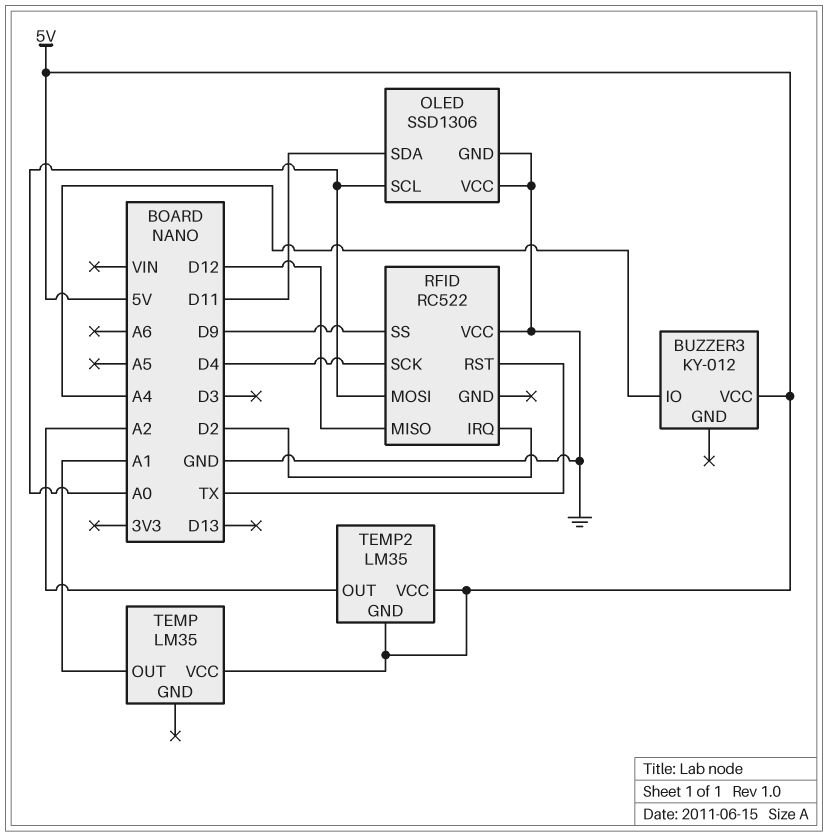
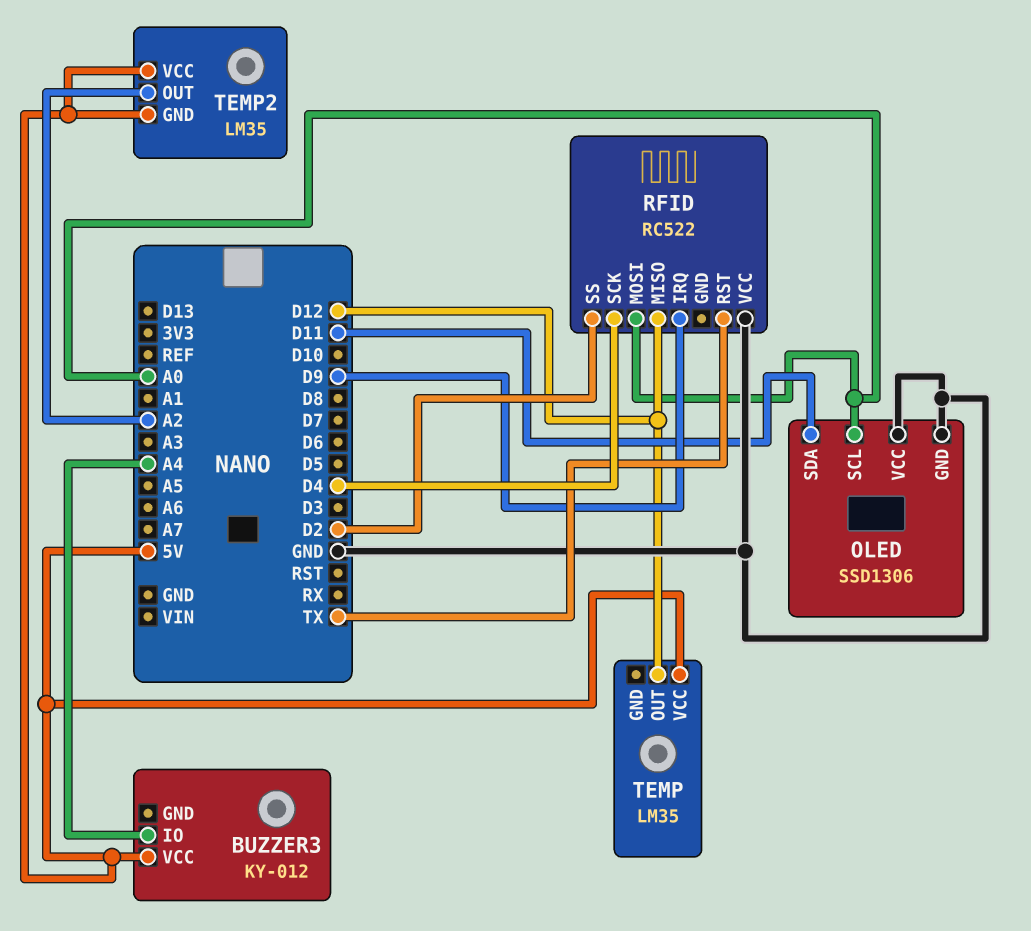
RFID pin IRQ: D2 -> D9
RFID pin SS: D9 -> D2
TEMP pin OUT: A1 -> D12

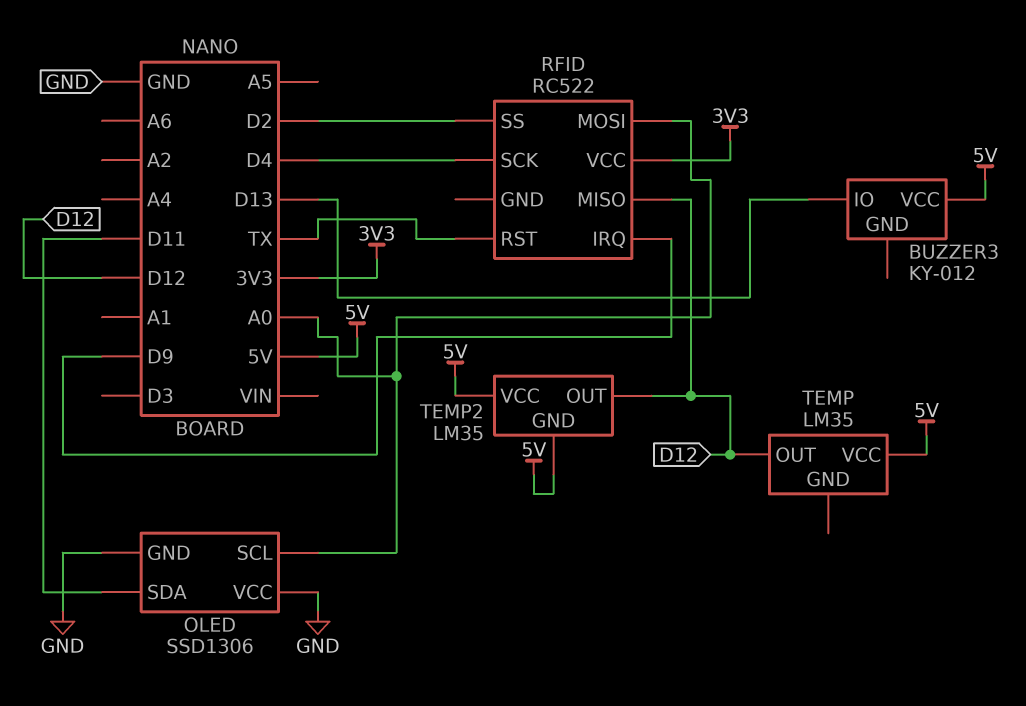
BUZZER3 pin IO: A4 -> D13
RFID pin VCC: GND -> 3V3
TEMP2 pin OUT: A2 -> D12

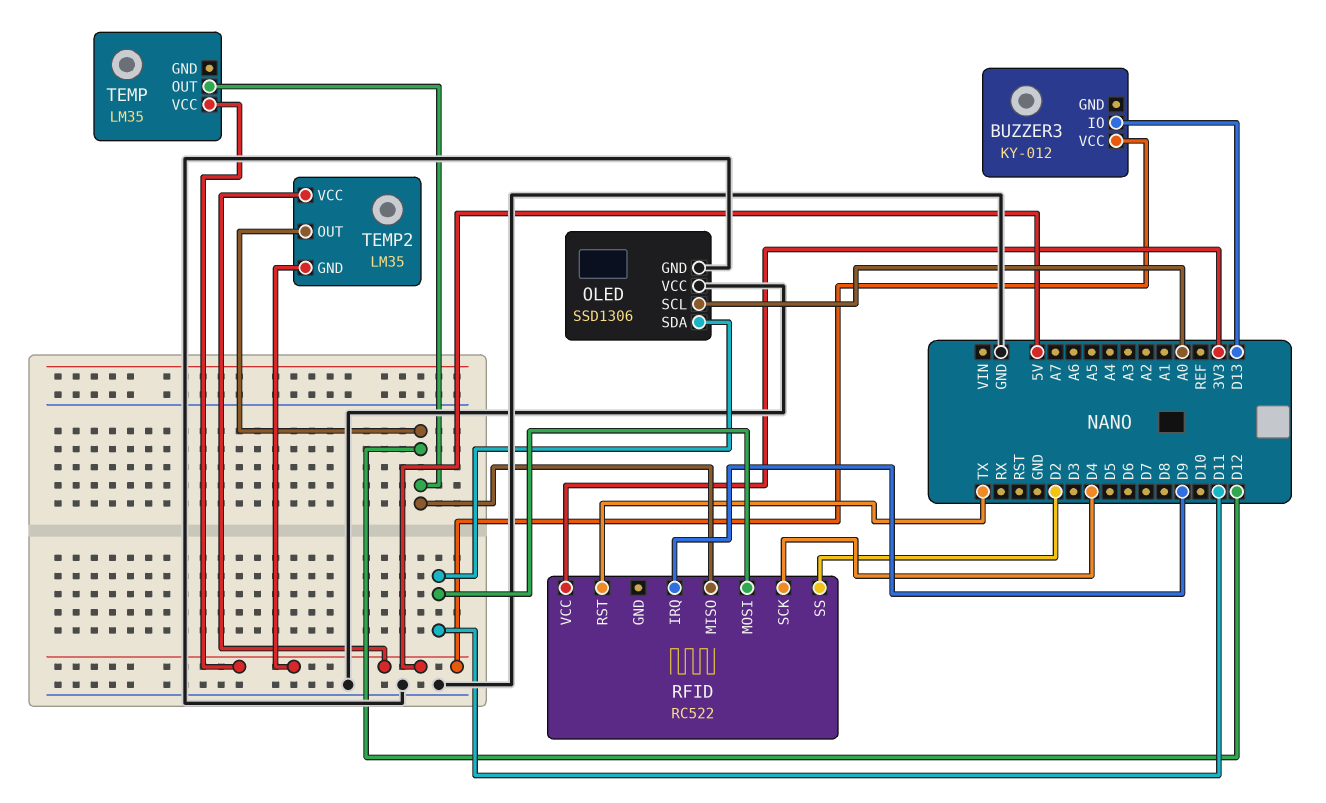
RFID pin MOSI: A0 -> D11

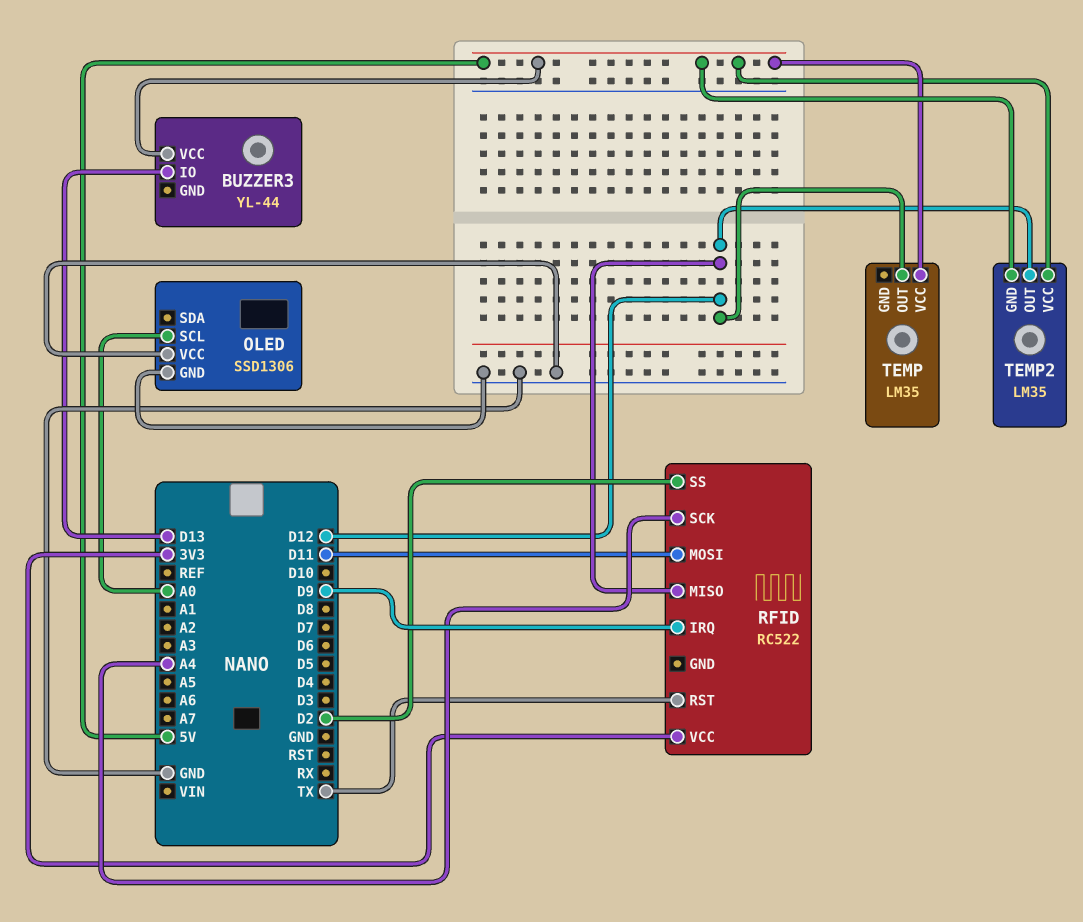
BUZZER3: KY-012 -> YL-44
OLED pin SDA: D11 -> none
RFID pin SCK: D4 -> A4

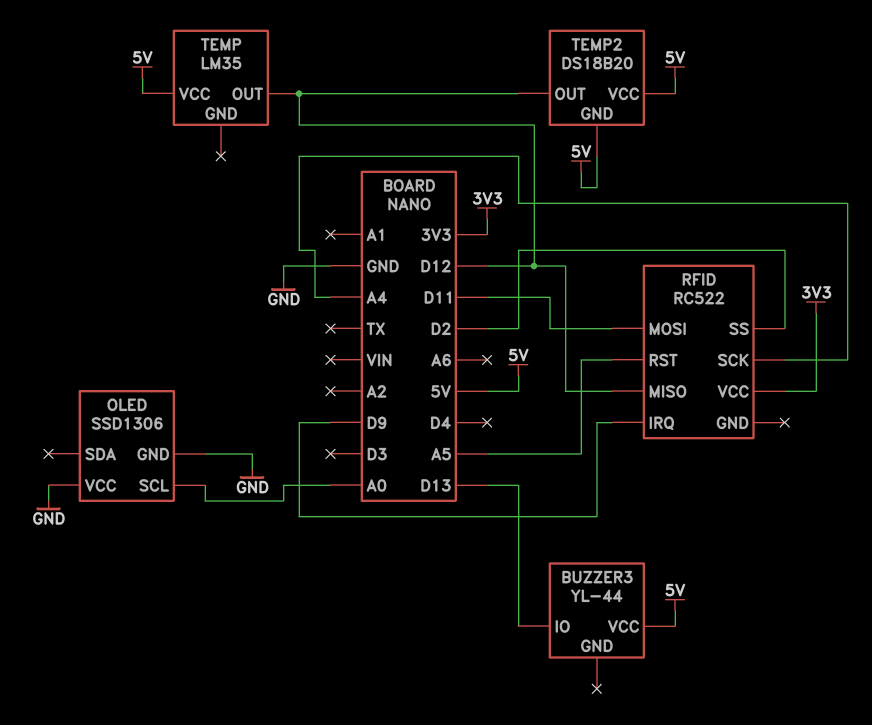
RFID pin RST: TX -> A5
TEMP2: LM35 -> DS18B20

